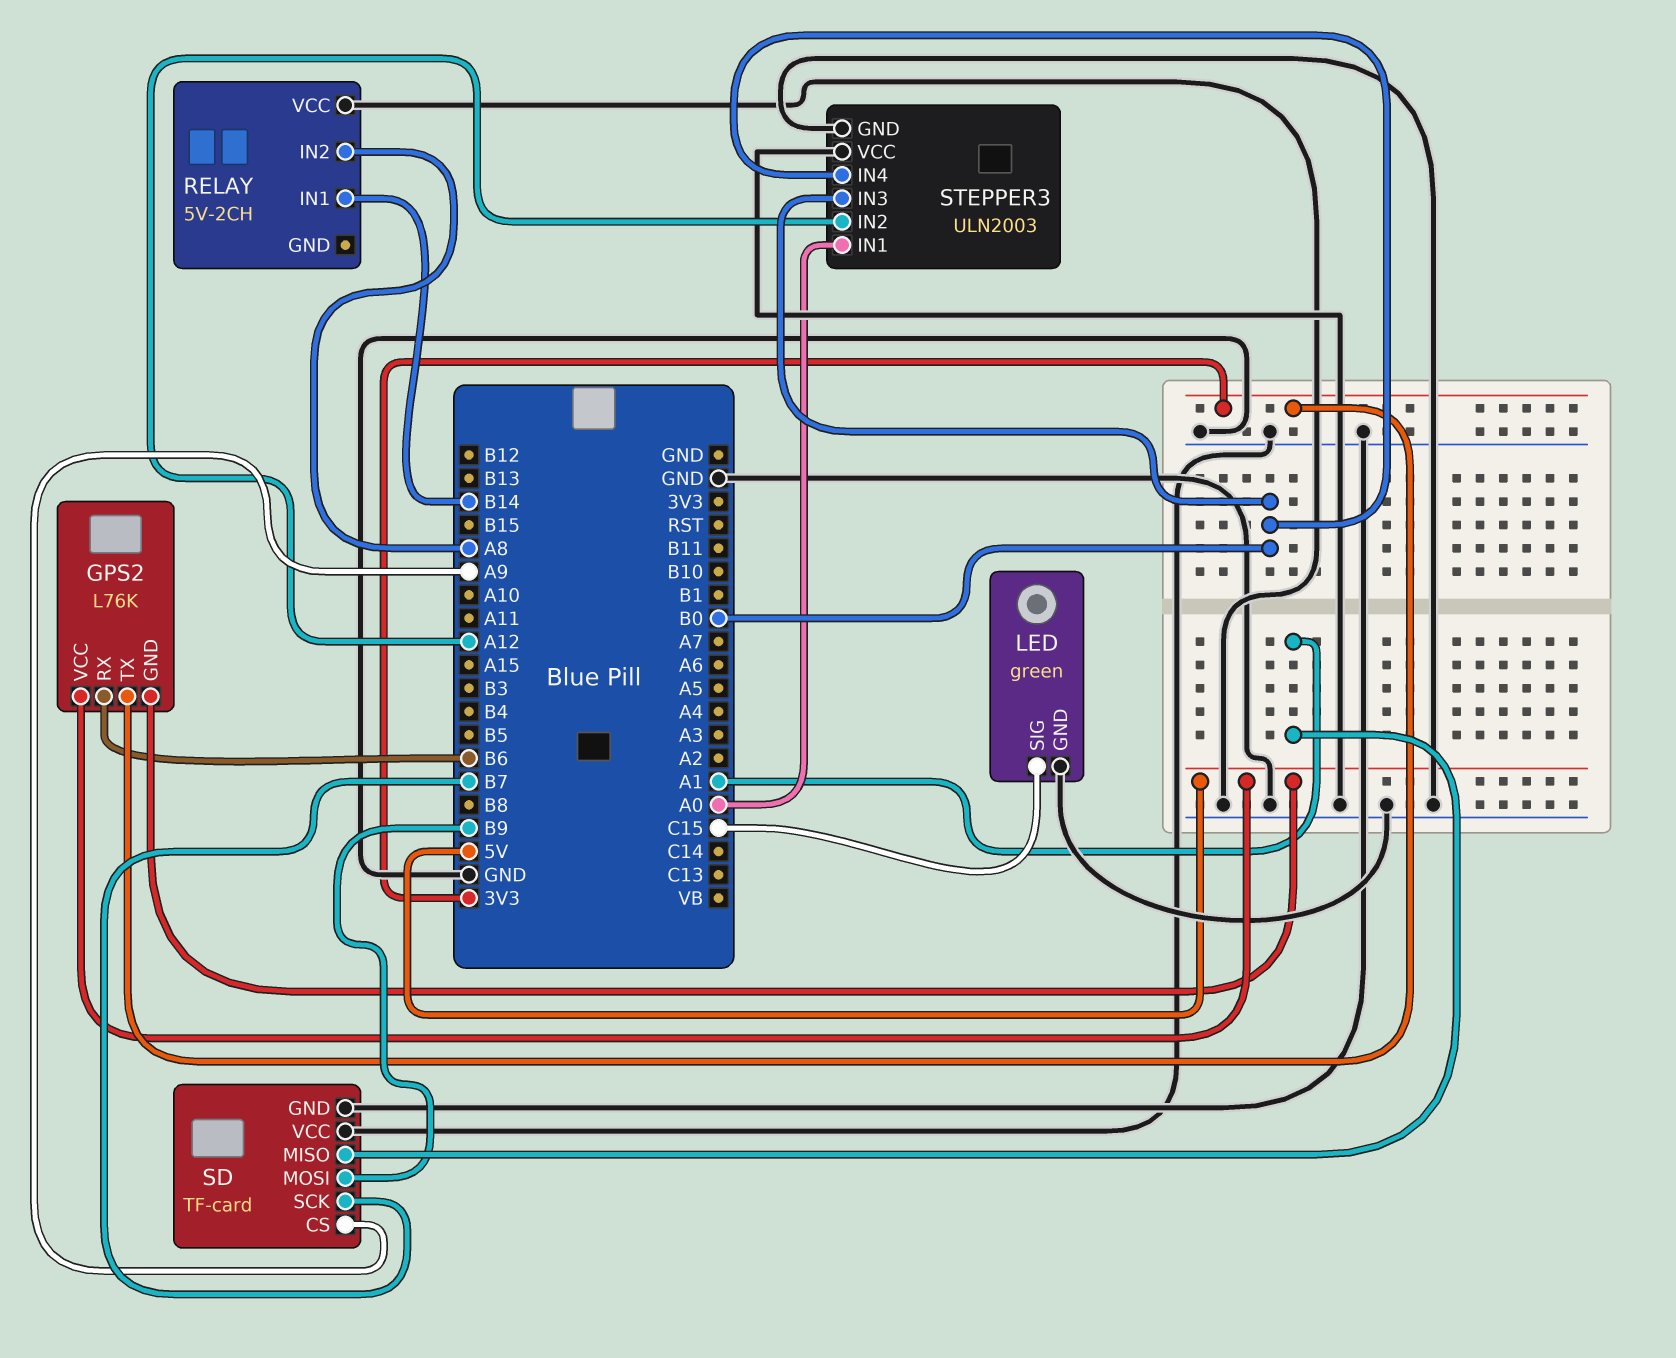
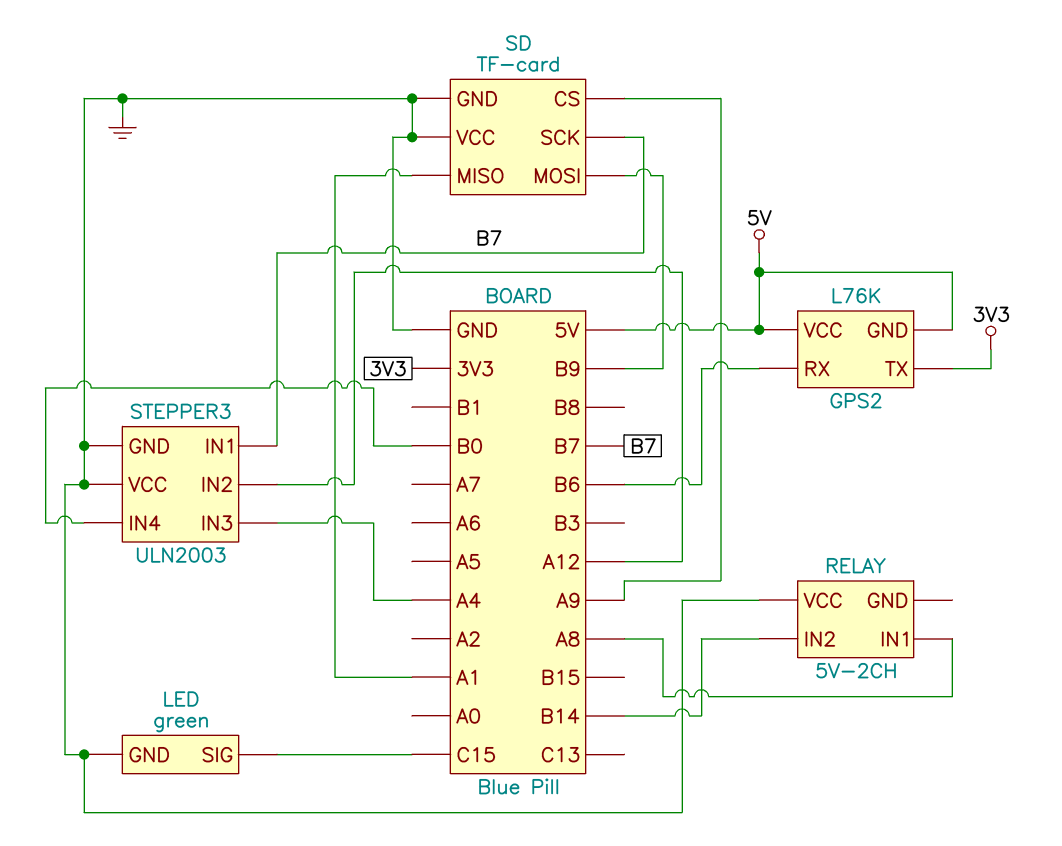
RELAY pin IN1: B14 -> A8
RELAY pin IN2: A8 -> B14
STEPPER3 pin IN1: A0 -> B7
STEPPER3 pin IN3: B0 -> A4

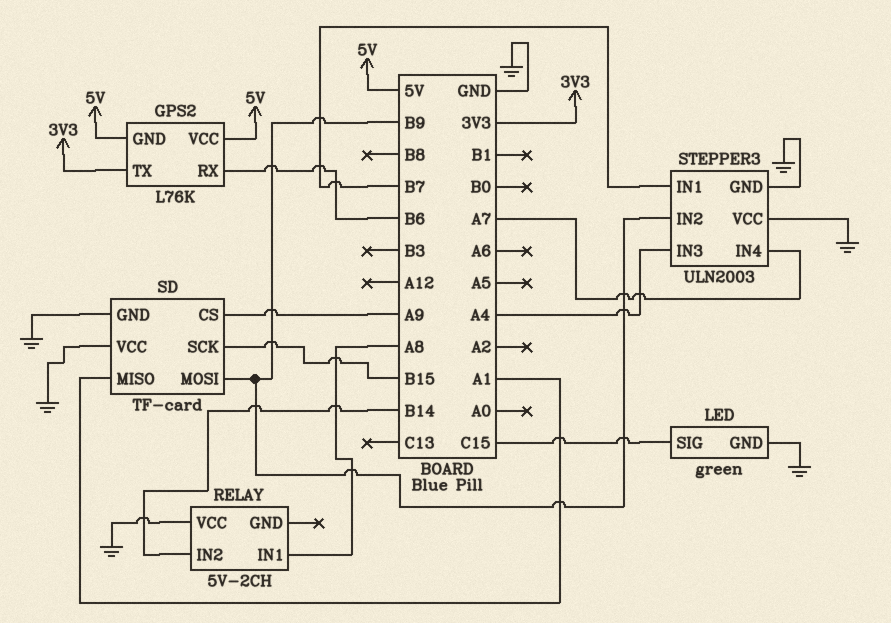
SD pin SCK: B7 -> B15
STEPPER3 pin IN2: A12 -> B9
STEPPER3 pin IN4: B0 -> A7

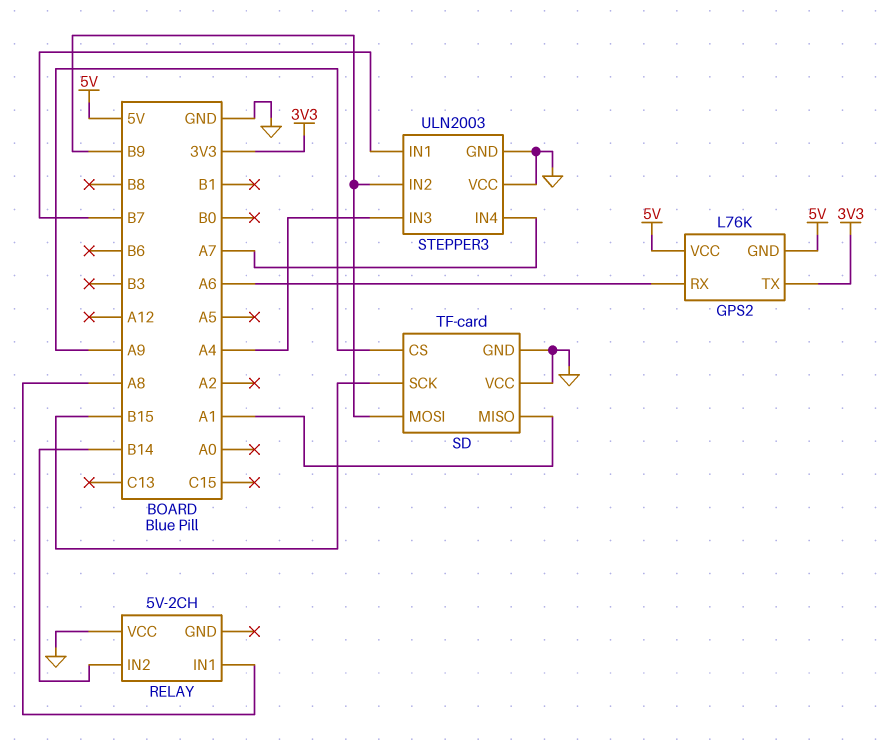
GPS2 pin RX: B6 -> A6
LED: green -> none
LED pin GND: GND -> none
LED pin SIG: C15 -> none

